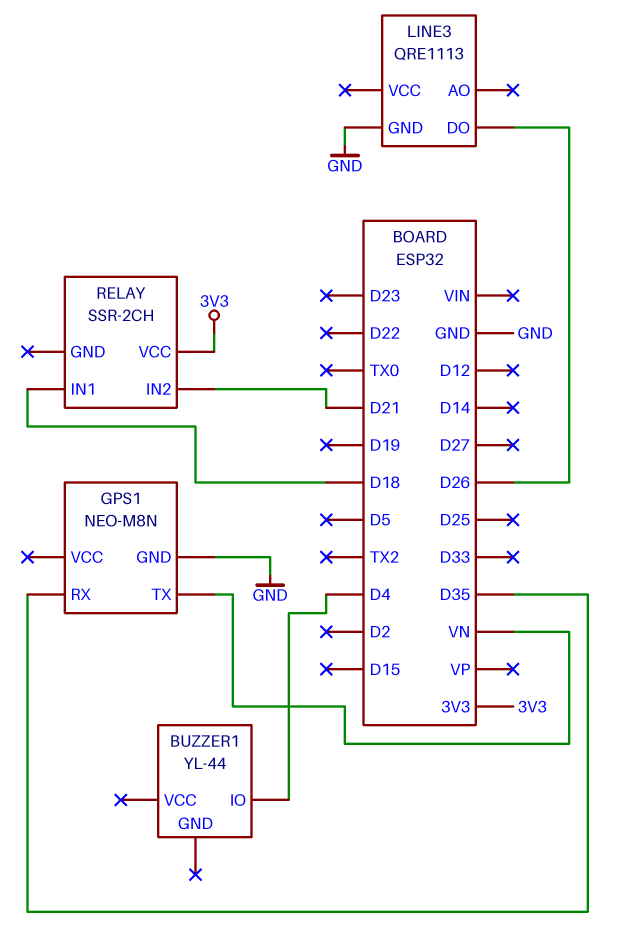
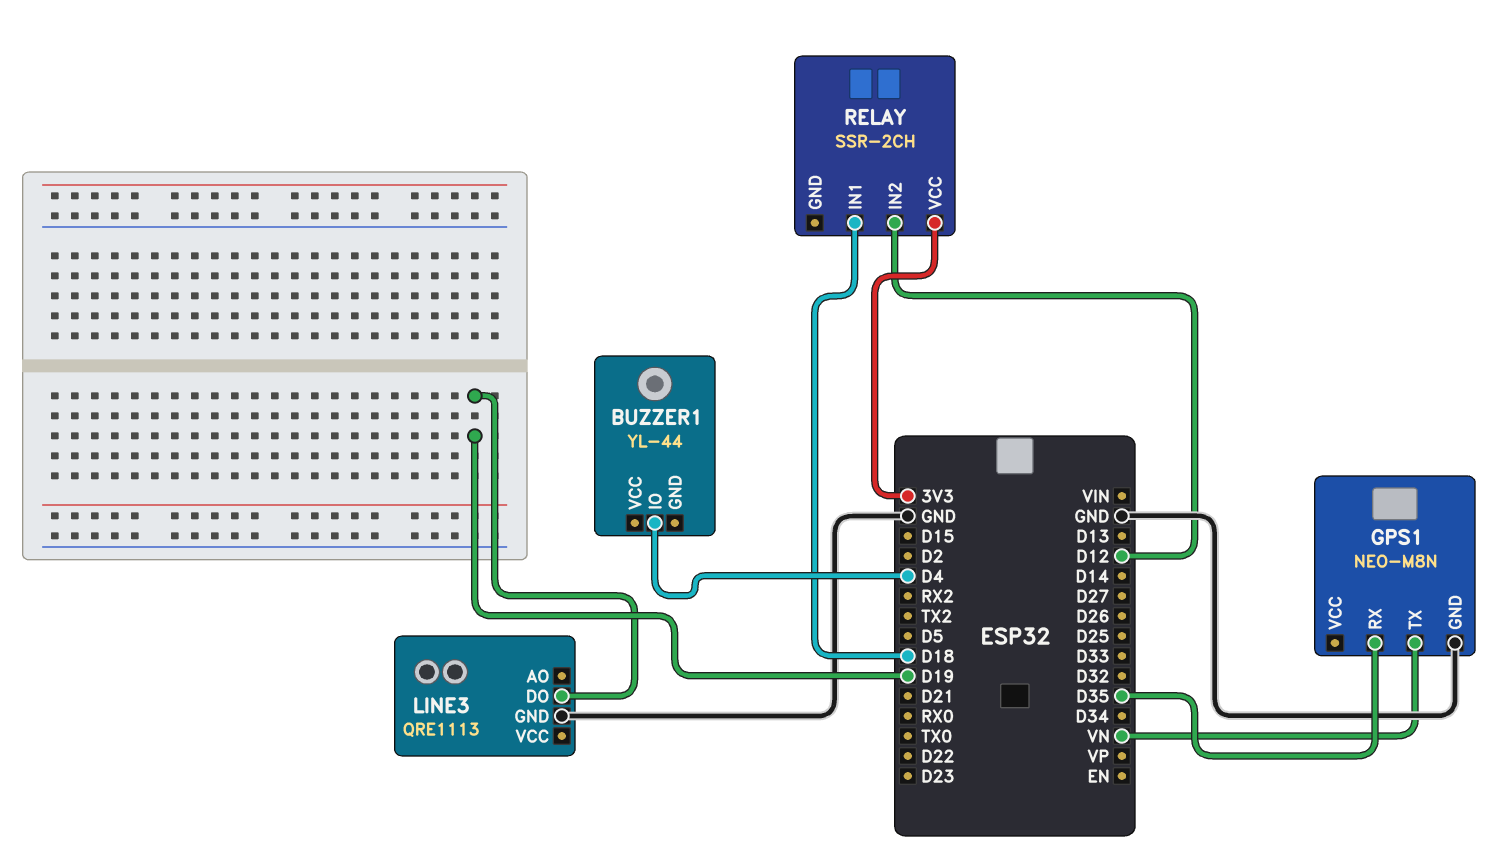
LINE3 pin DO: D26 -> D19
RELAY pin IN2: D21 -> D12

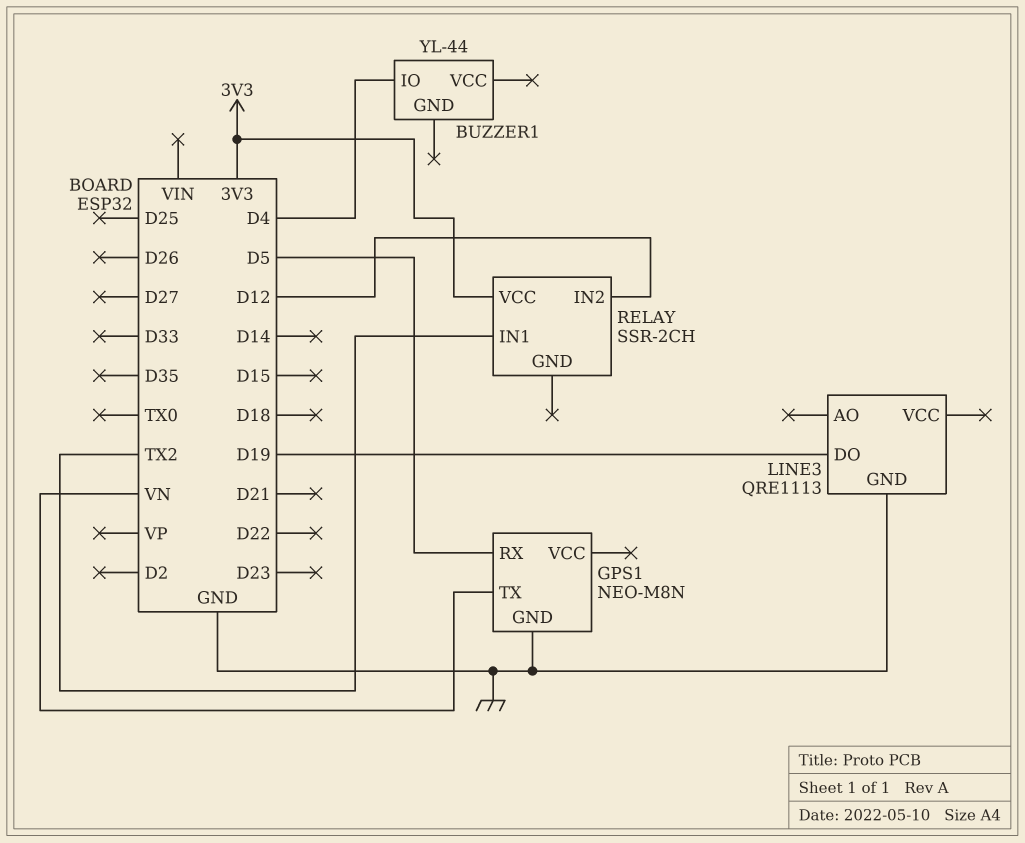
GPS1 pin RX: D35 -> D5
RELAY pin IN1: D18 -> TX2

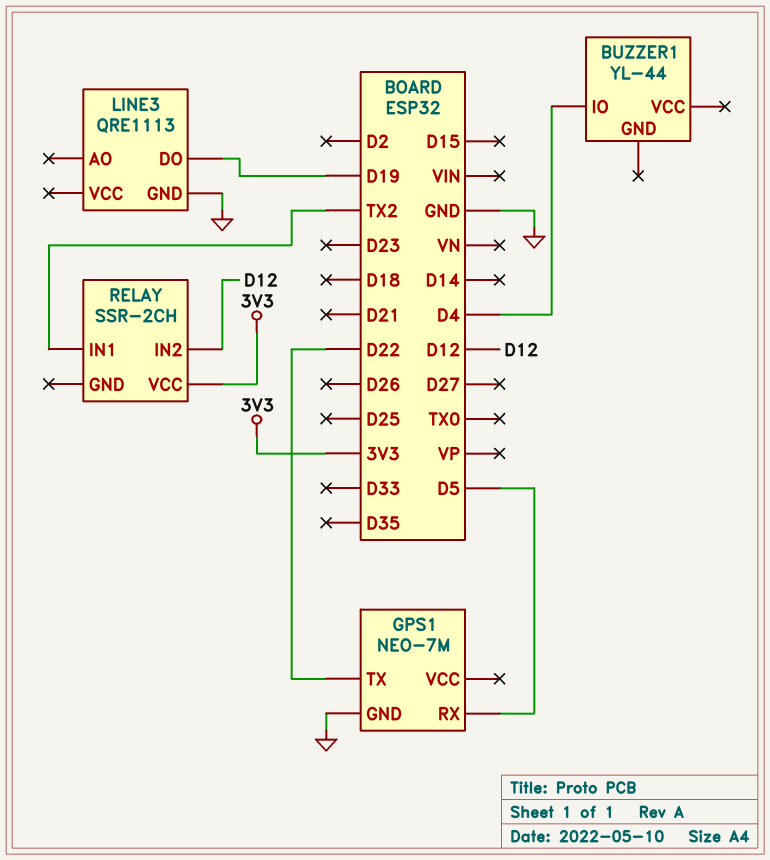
GPS1: NEO-M8N -> NEO-7M
GPS1 pin TX: VN -> D22

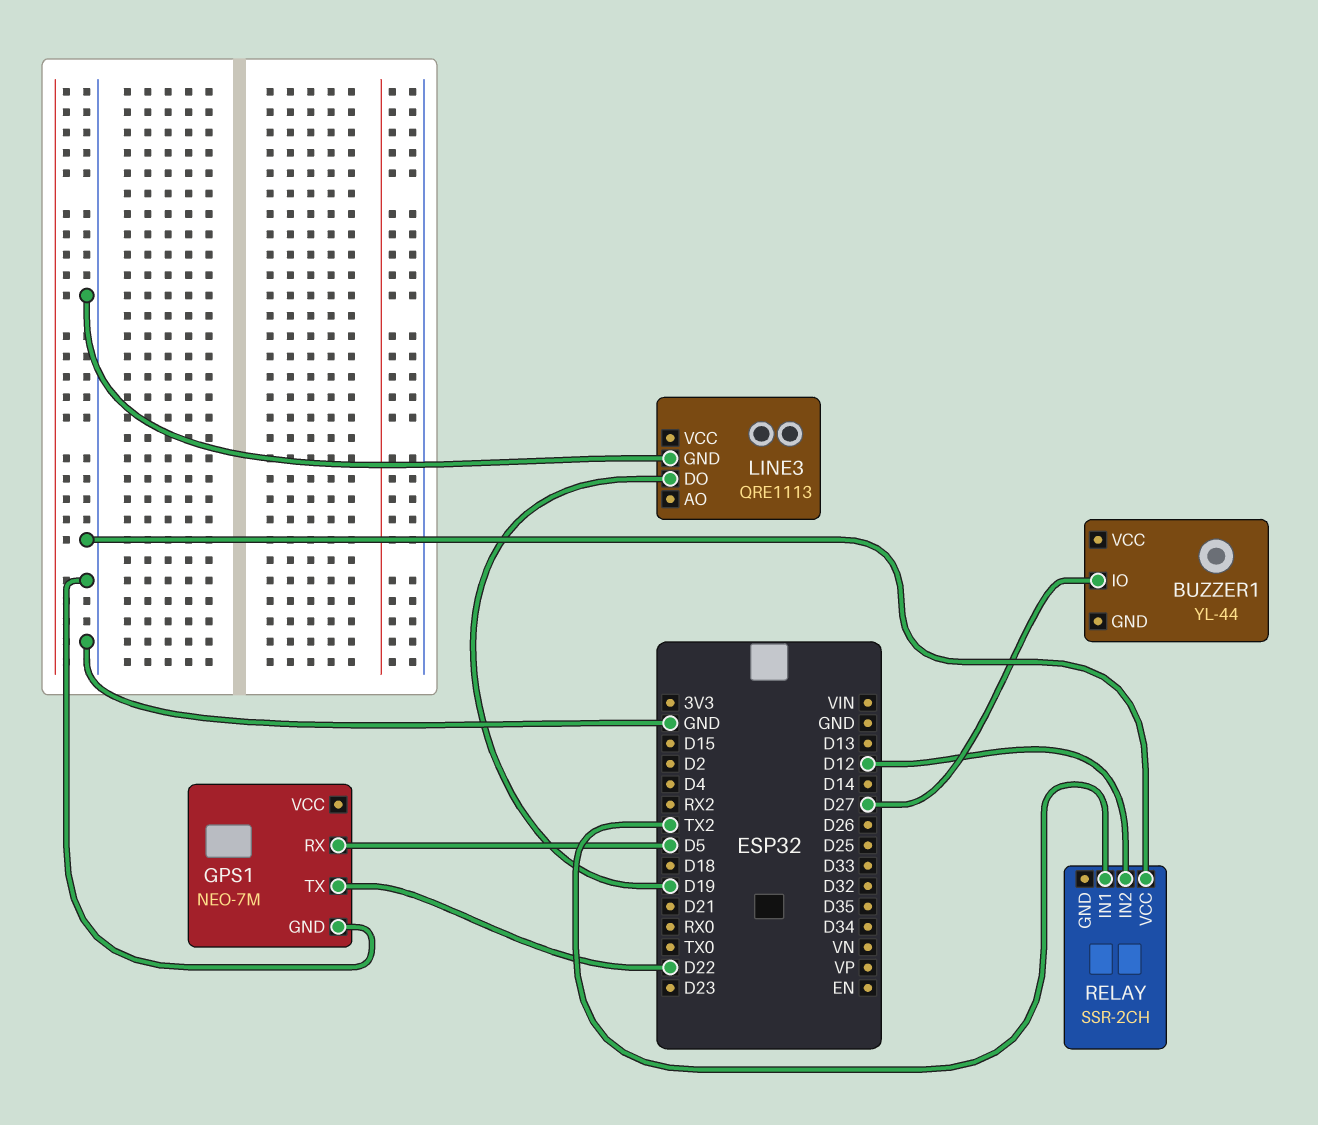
BUZZER1 pin IO: D4 -> D27
RELAY pin VCC: 3V3 -> GND

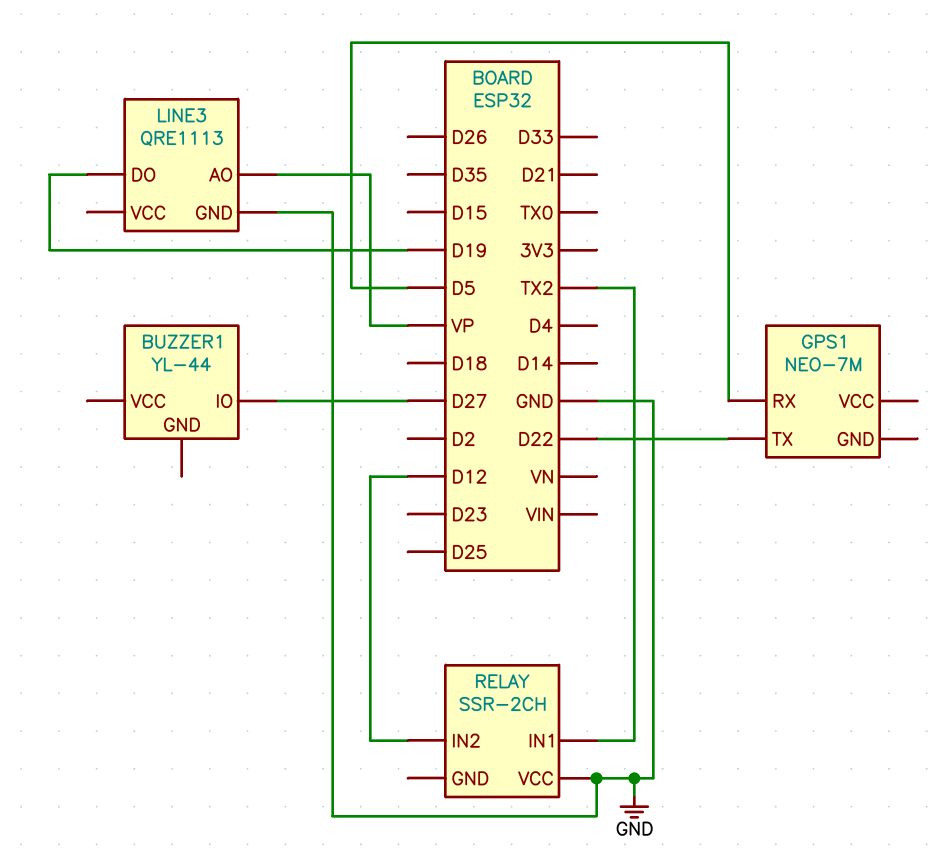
GPS1 pin GND: GND -> none
LINE3 pin AO: none -> VP

